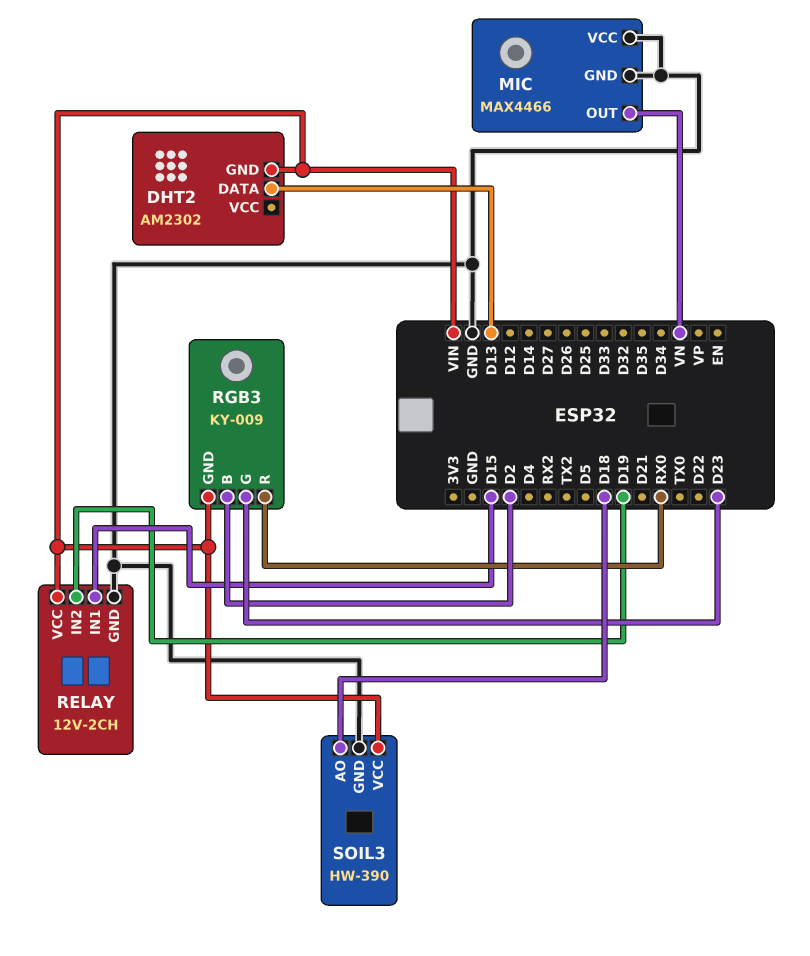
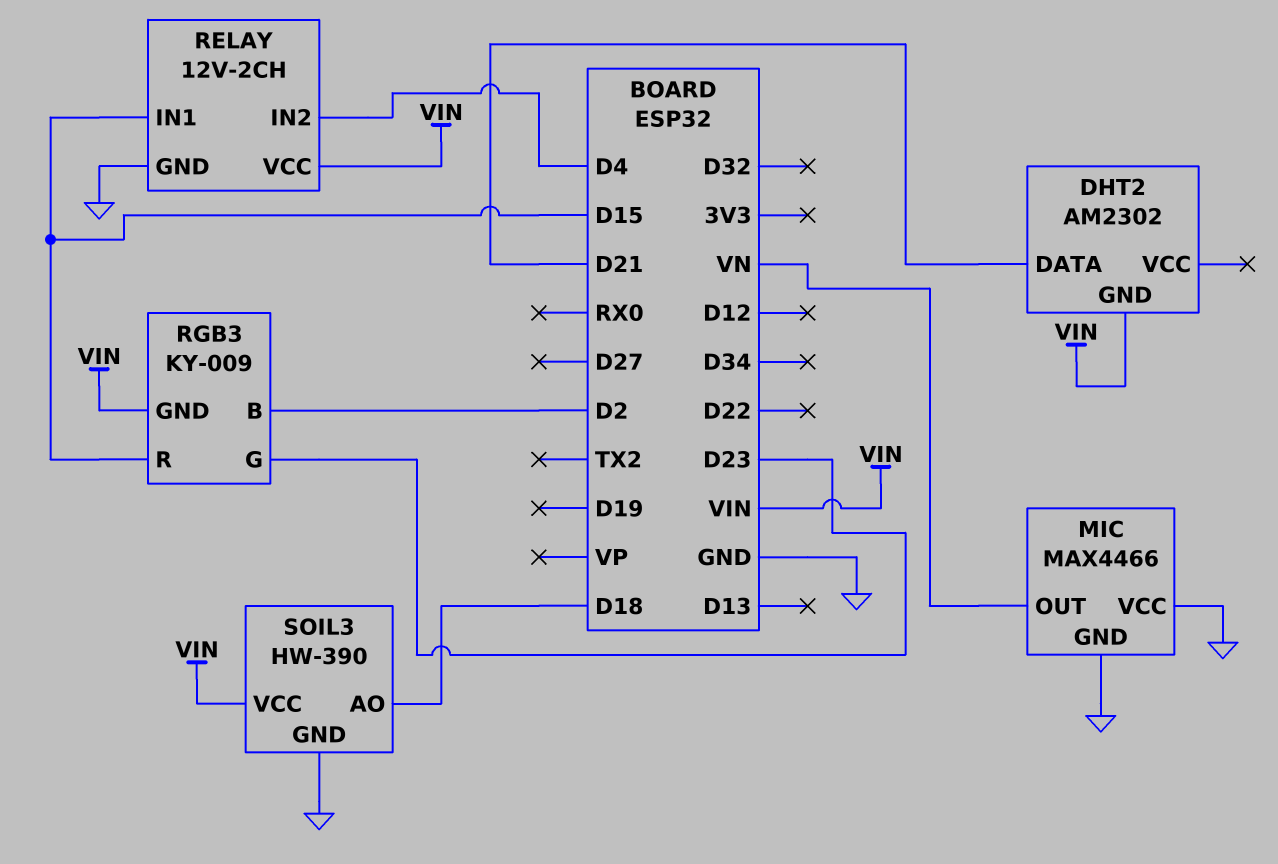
DHT2 pin DATA: D13 -> D21
RELAY pin IN2: D19 -> D4
RGB3 pin R: RX0 -> D15

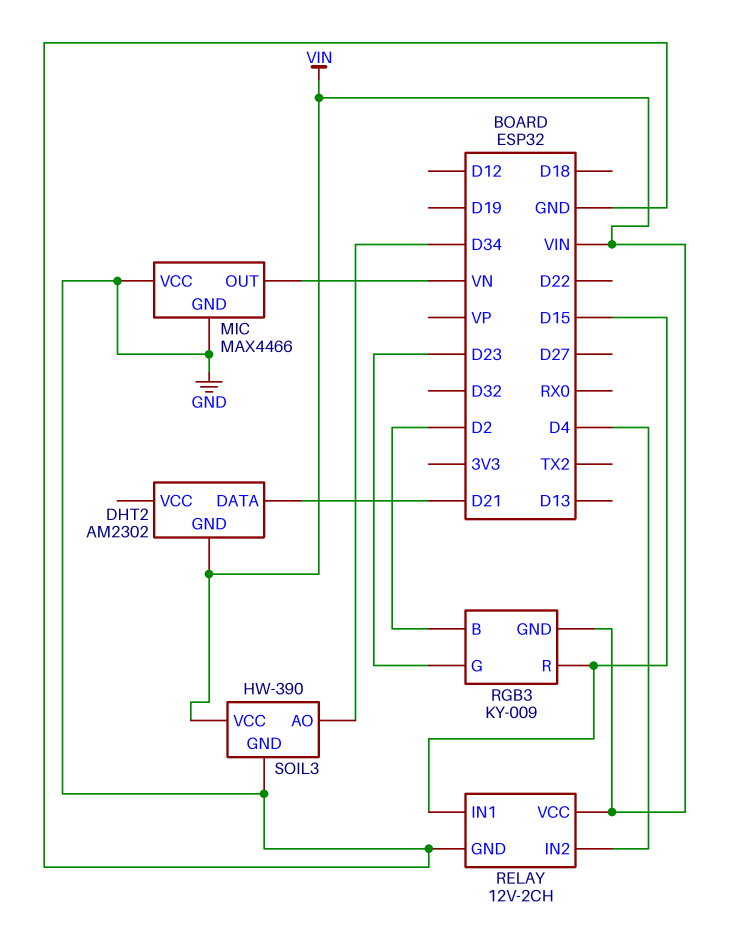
SOIL3 pin AO: D18 -> D34

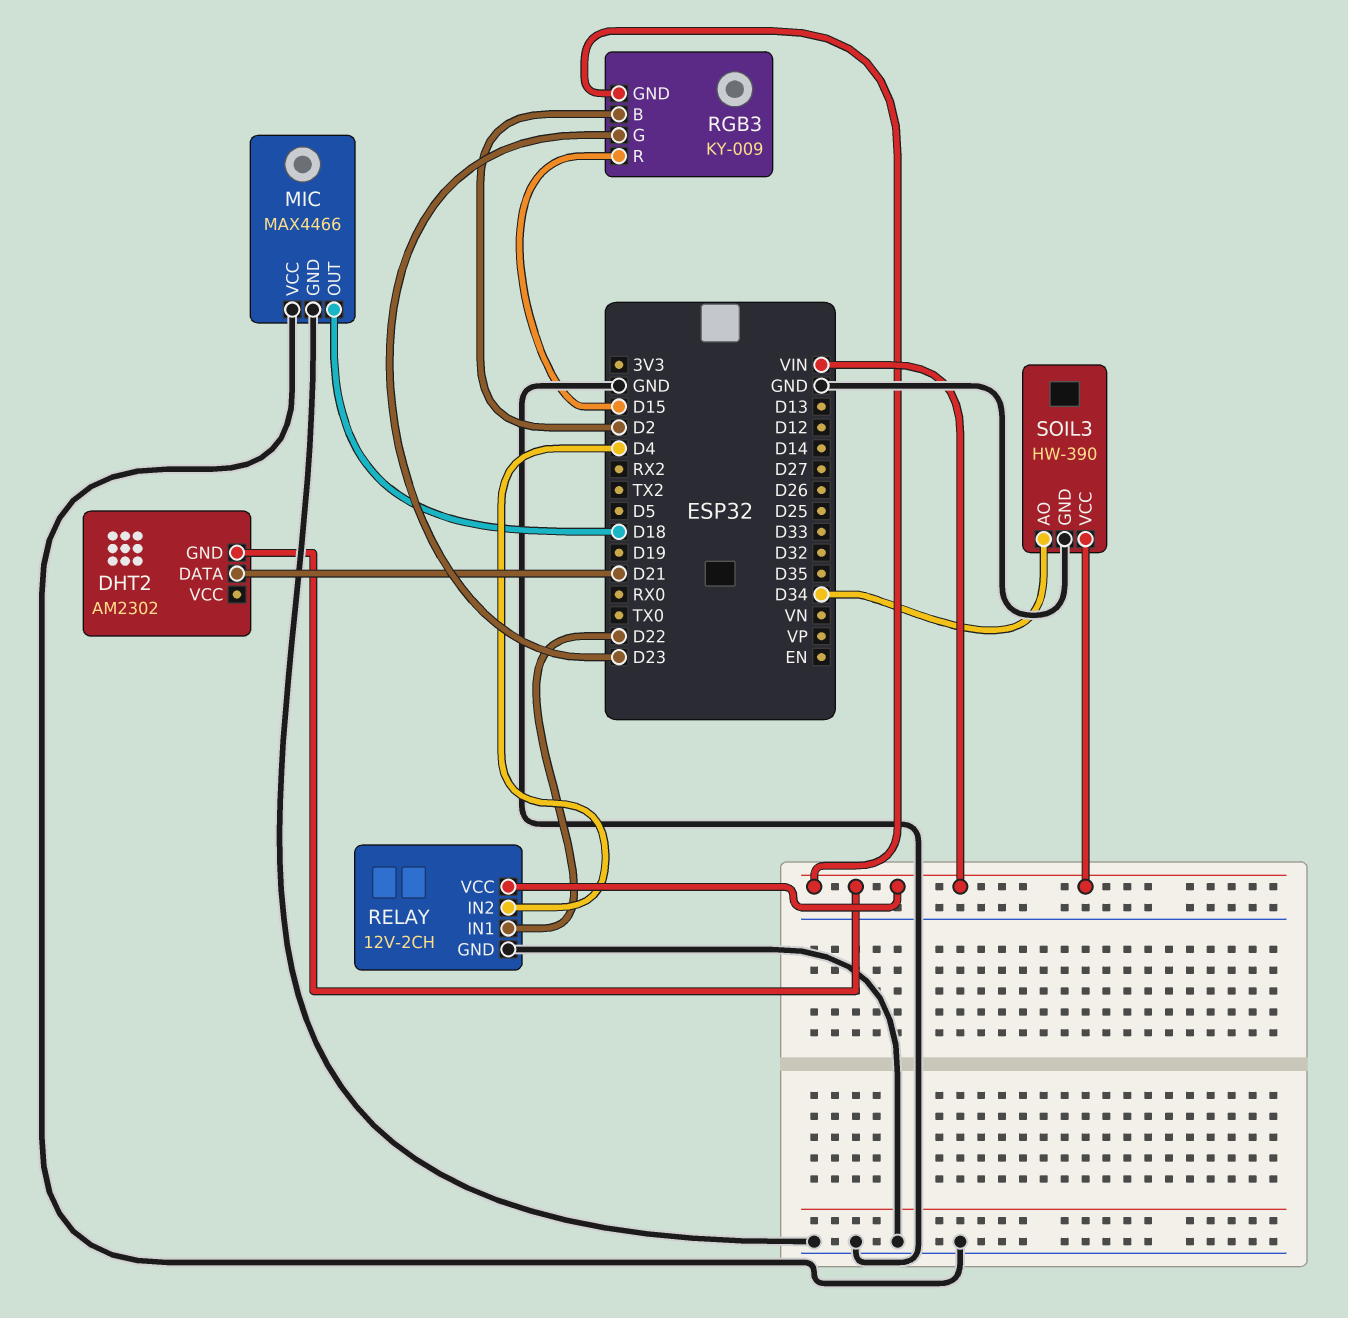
MIC pin OUT: VN -> D18
RELAY pin IN1: D15 -> D22

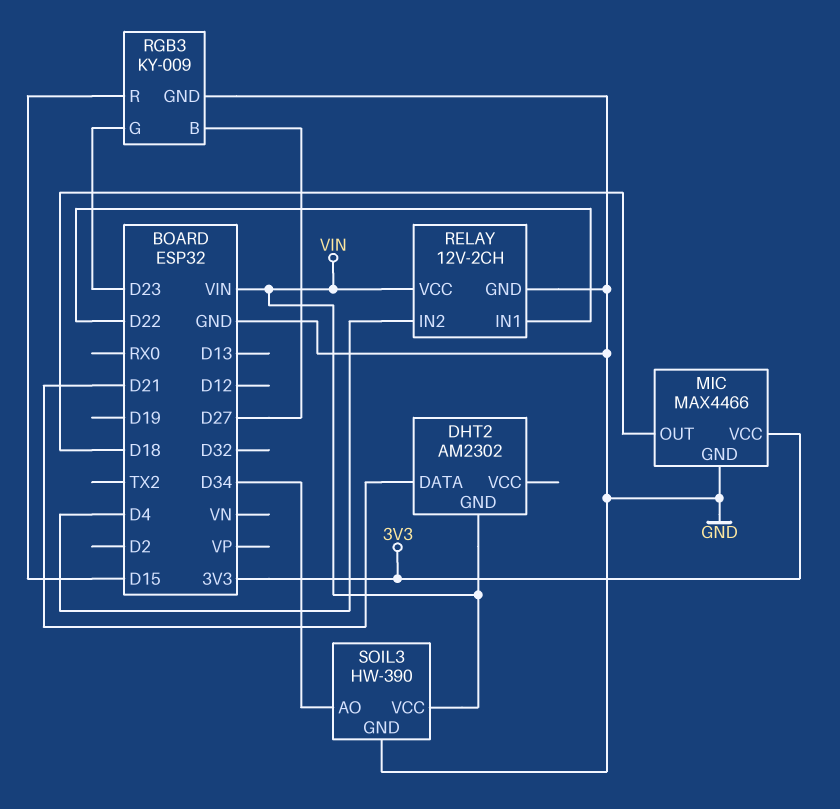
MIC pin VCC: GND -> 3V3
RGB3 pin B: D2 -> D27
RGB3 pin GND: VIN -> GND

